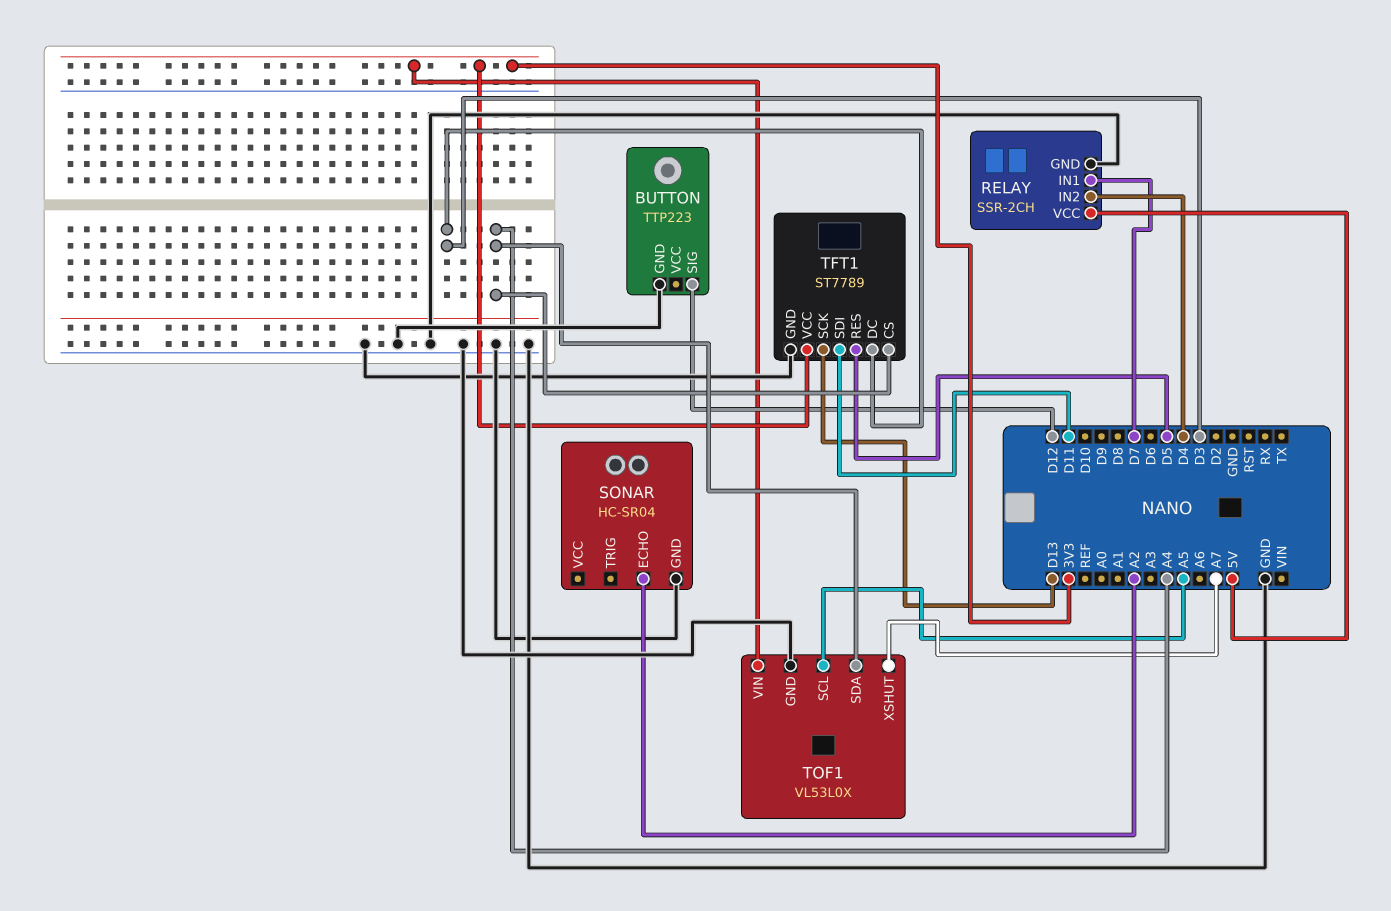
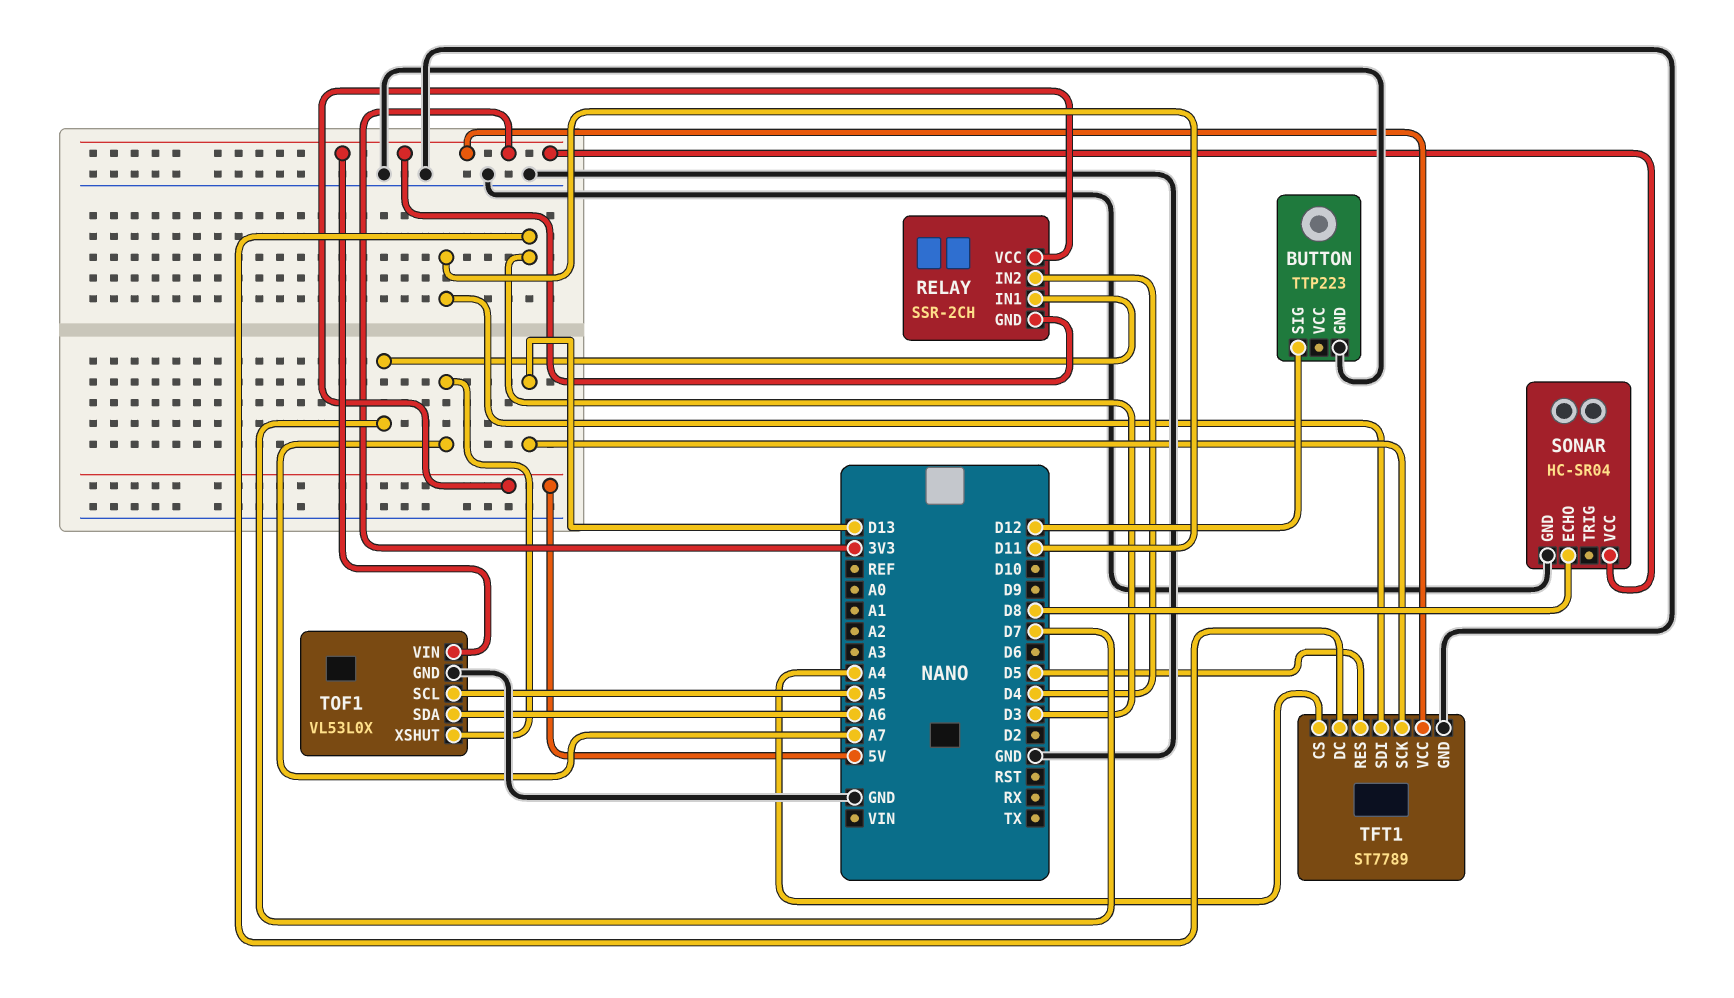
RELAY pin GND: GND -> 3V3
SONAR pin ECHO: A2 -> D8
SONAR pin VCC: none -> 3V3
TOF1 pin SDA: A4 -> A6

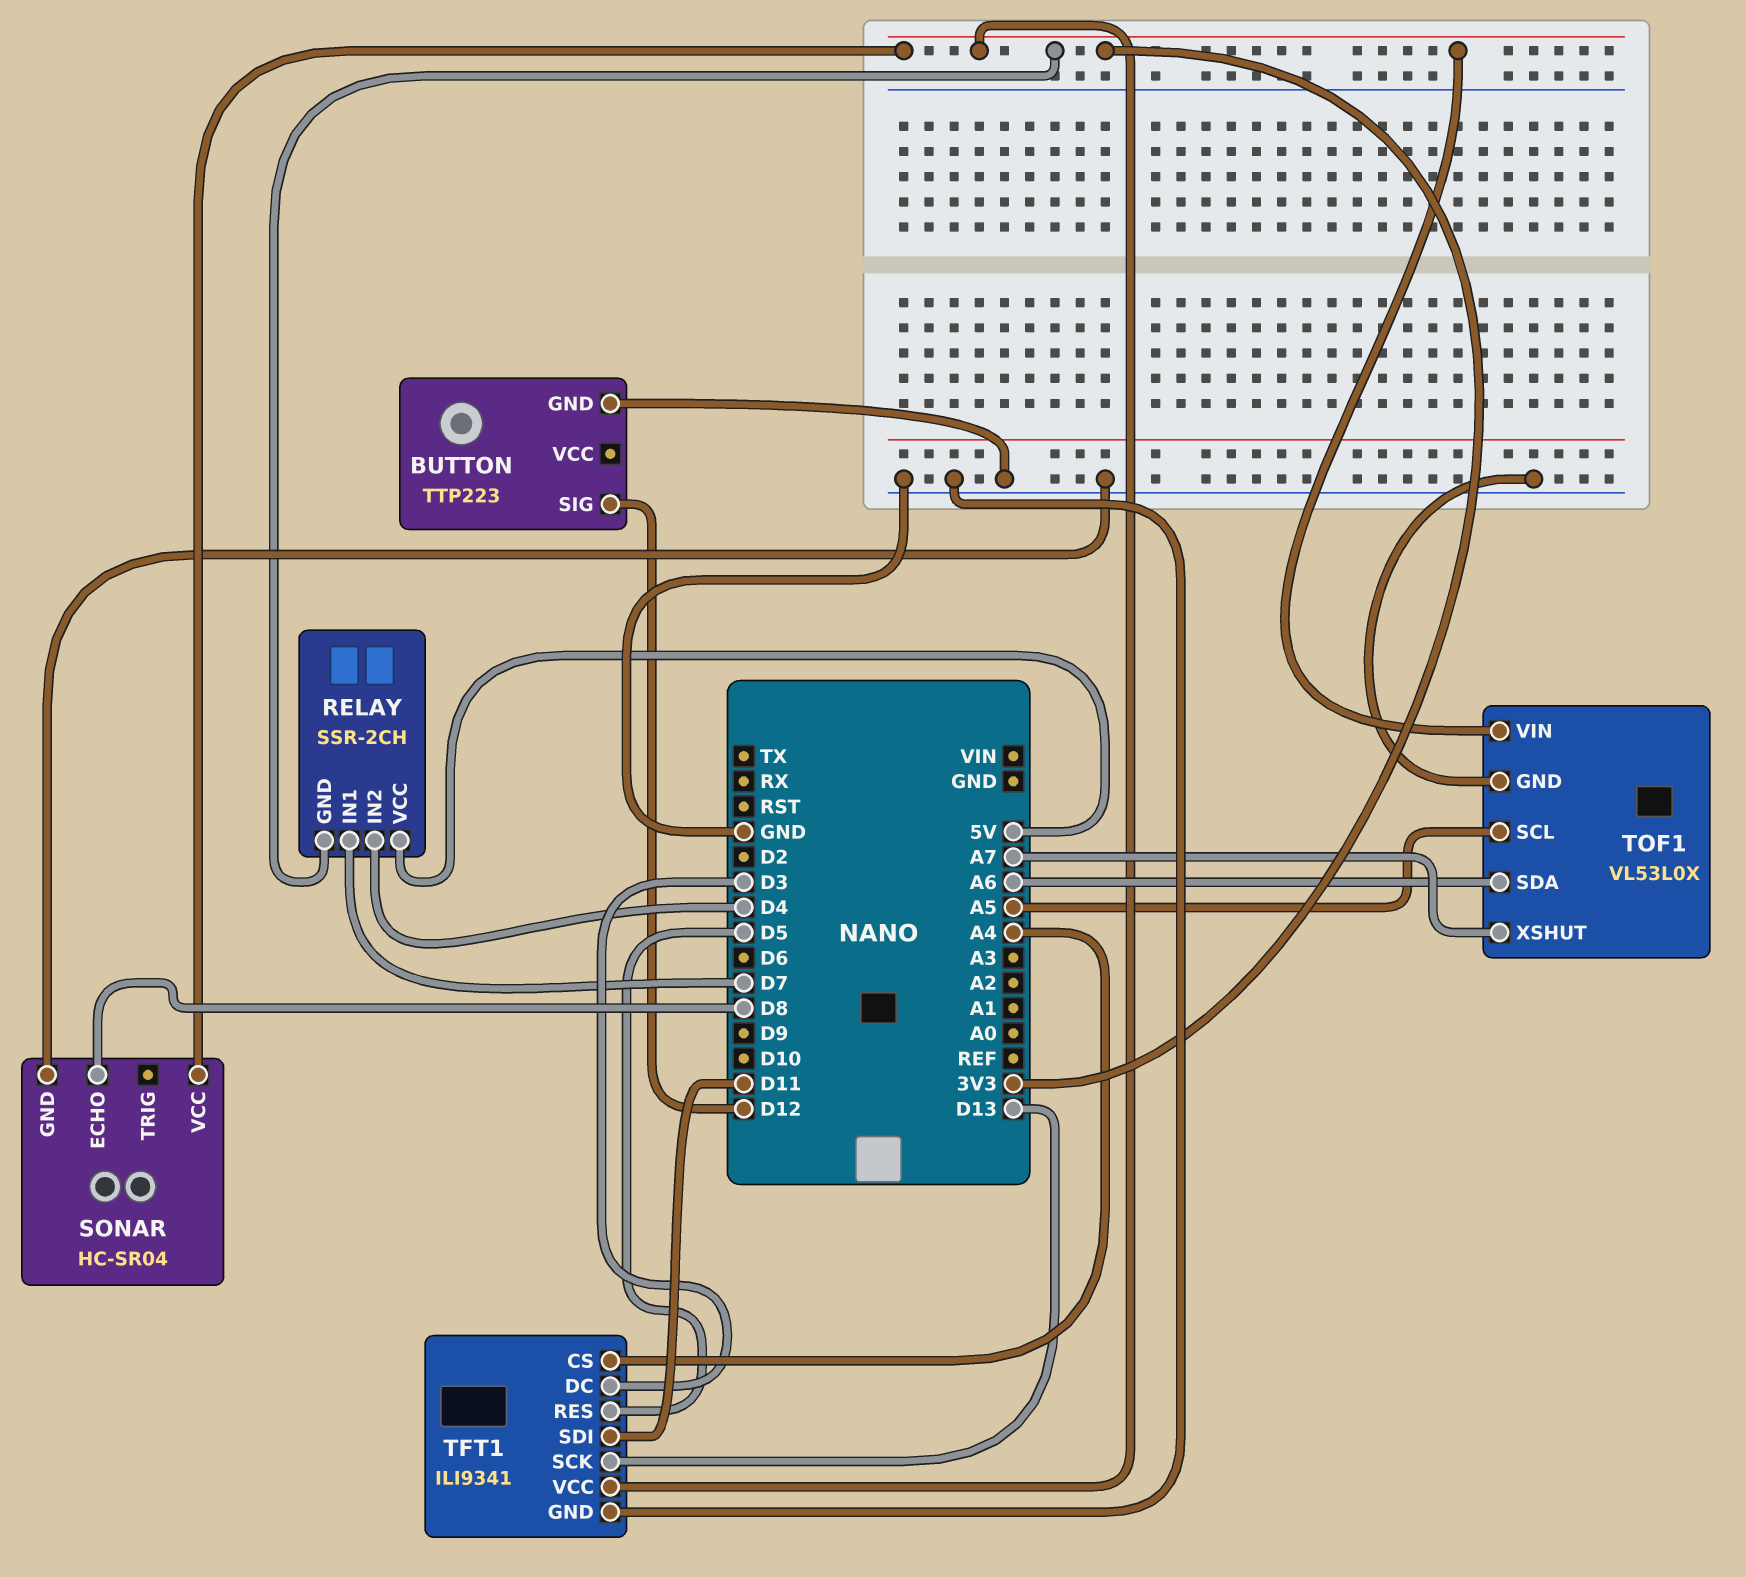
TFT1: ST7789 -> ILI9341

